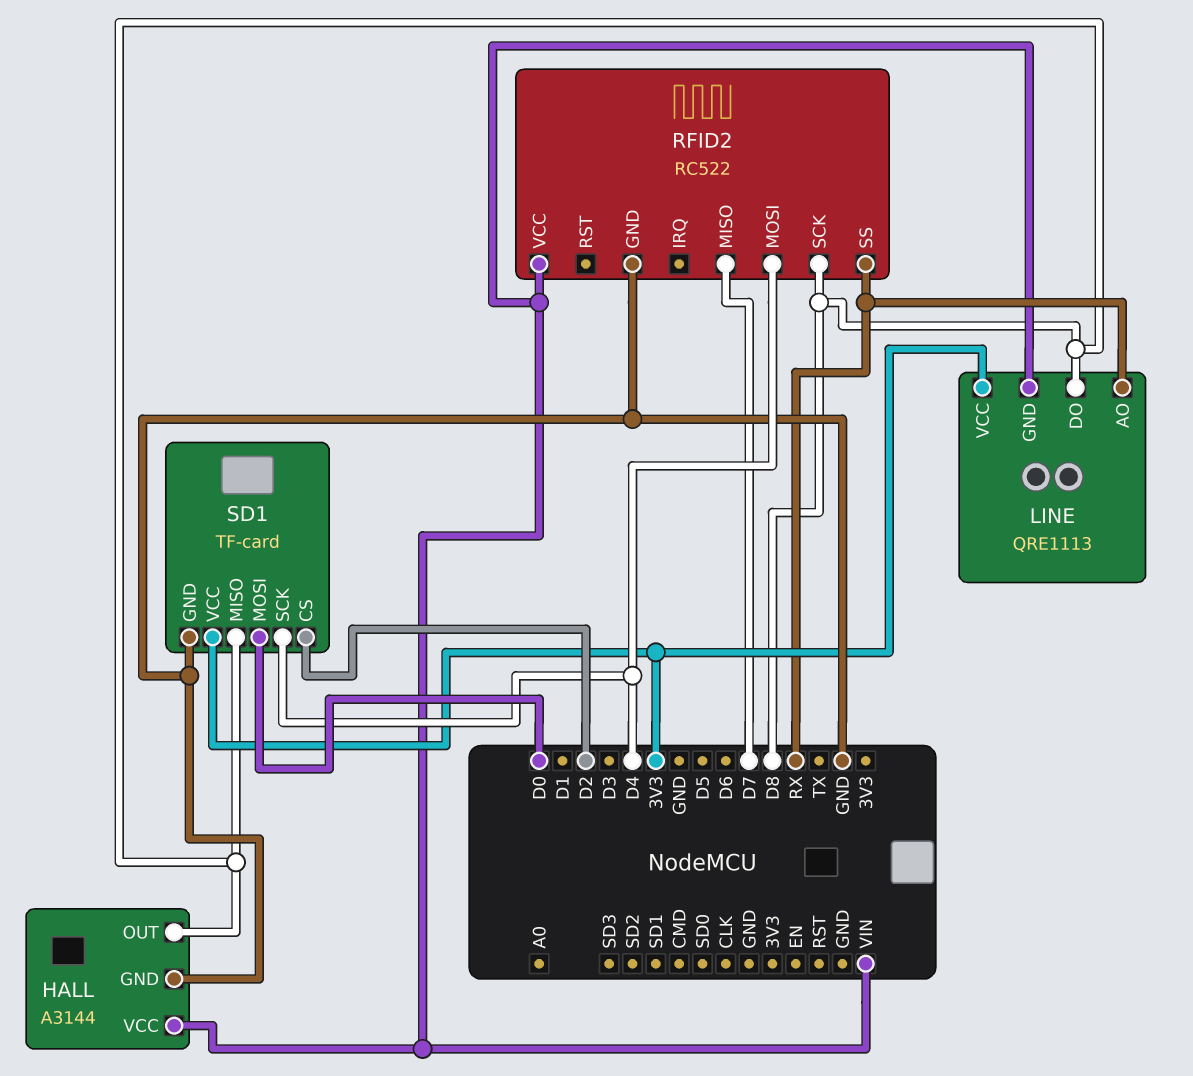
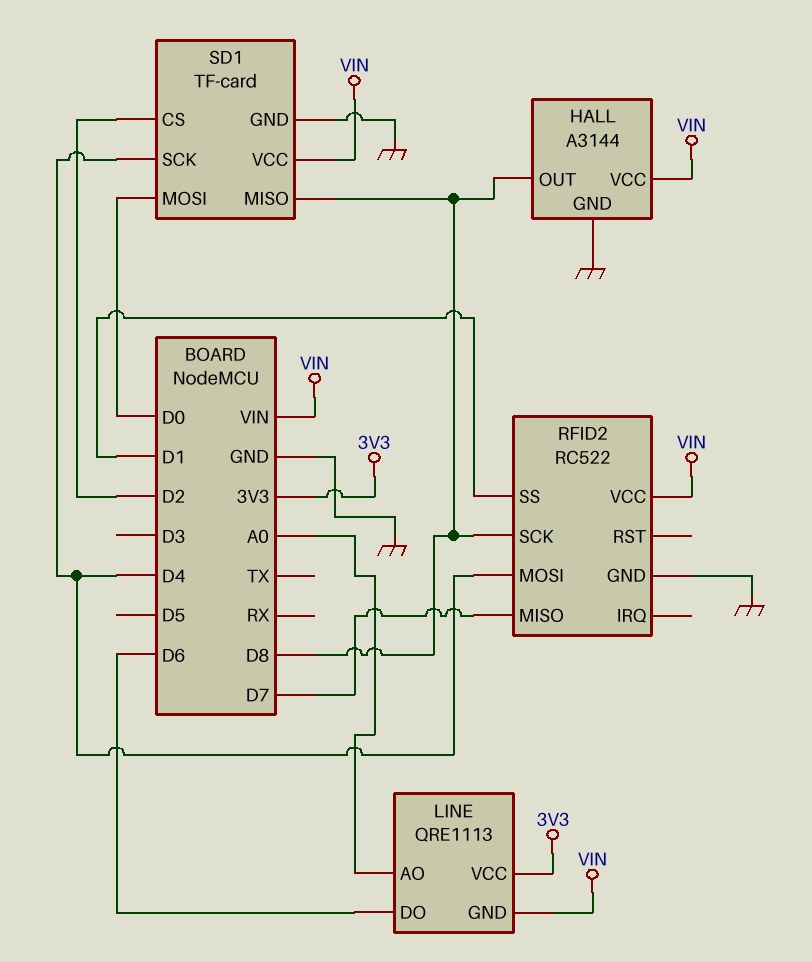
LINE pin AO: RX -> A0
LINE pin DO: D8 -> D6
RFID2 pin SS: RX -> D1
SD1 pin VCC: 3V3 -> VIN

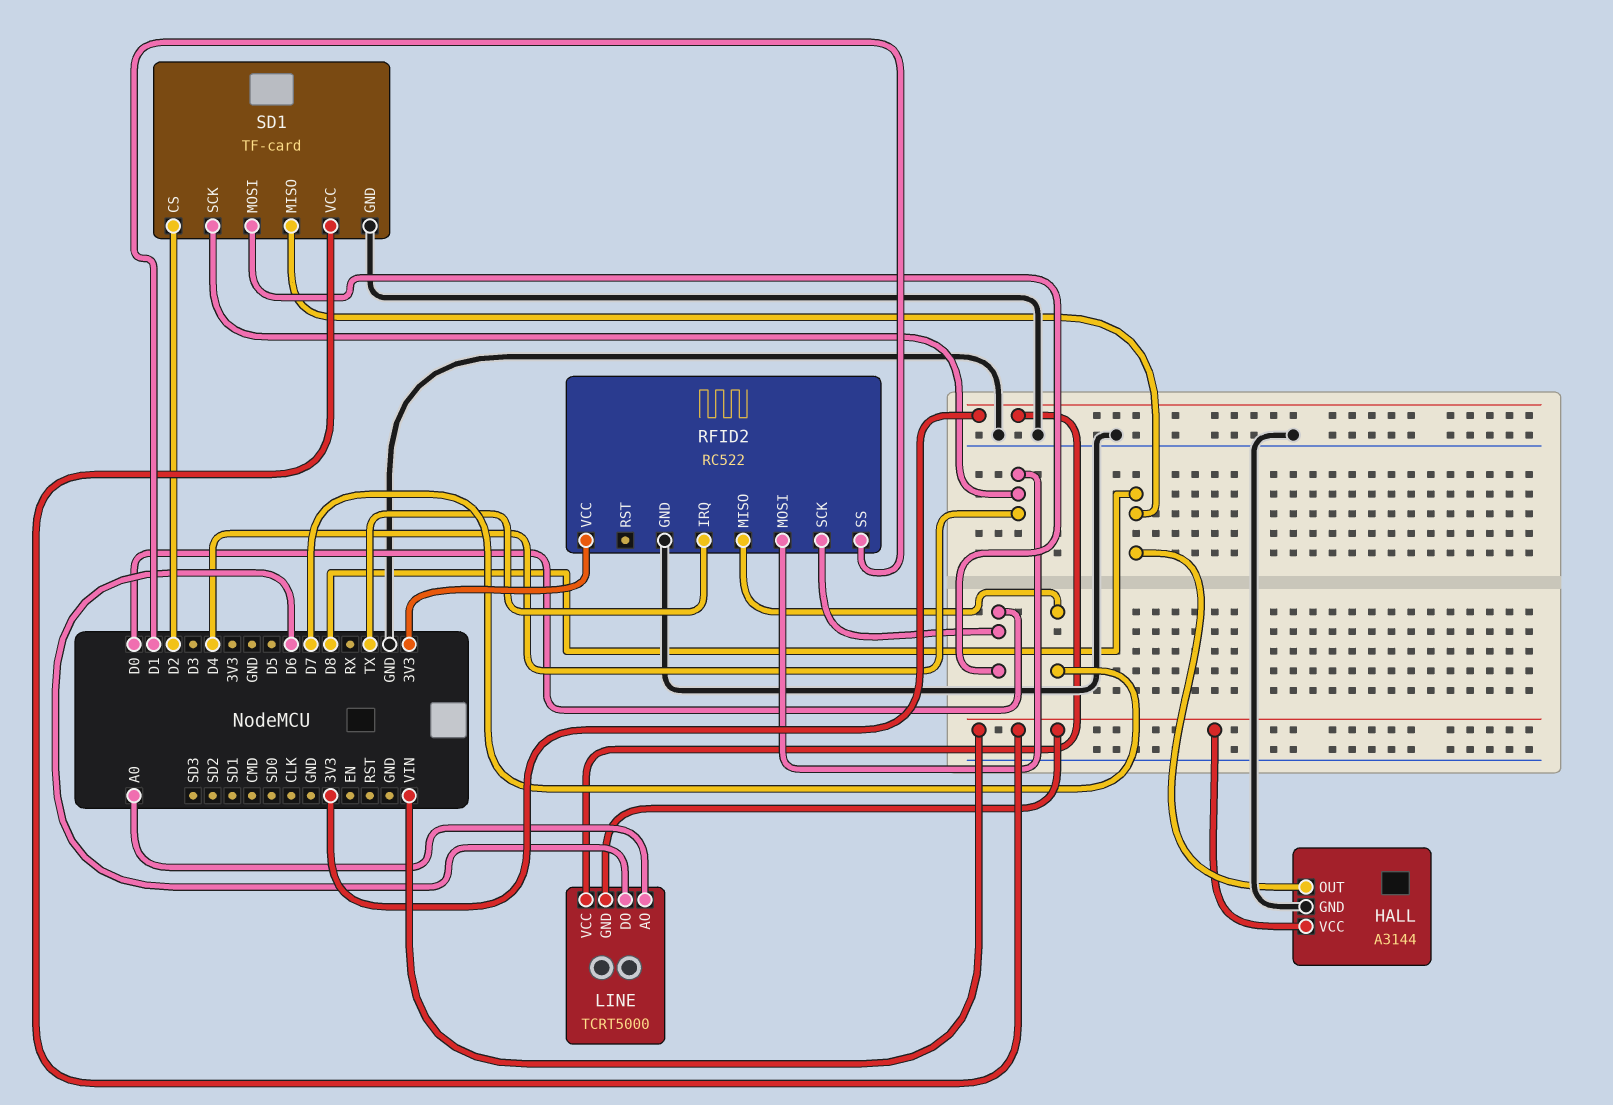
LINE: QRE1113 -> TCRT5000
RFID2 pin IRQ: none -> TX
RFID2 pin SCK: D8 -> D0
RFID2 pin VCC: VIN -> 3V3

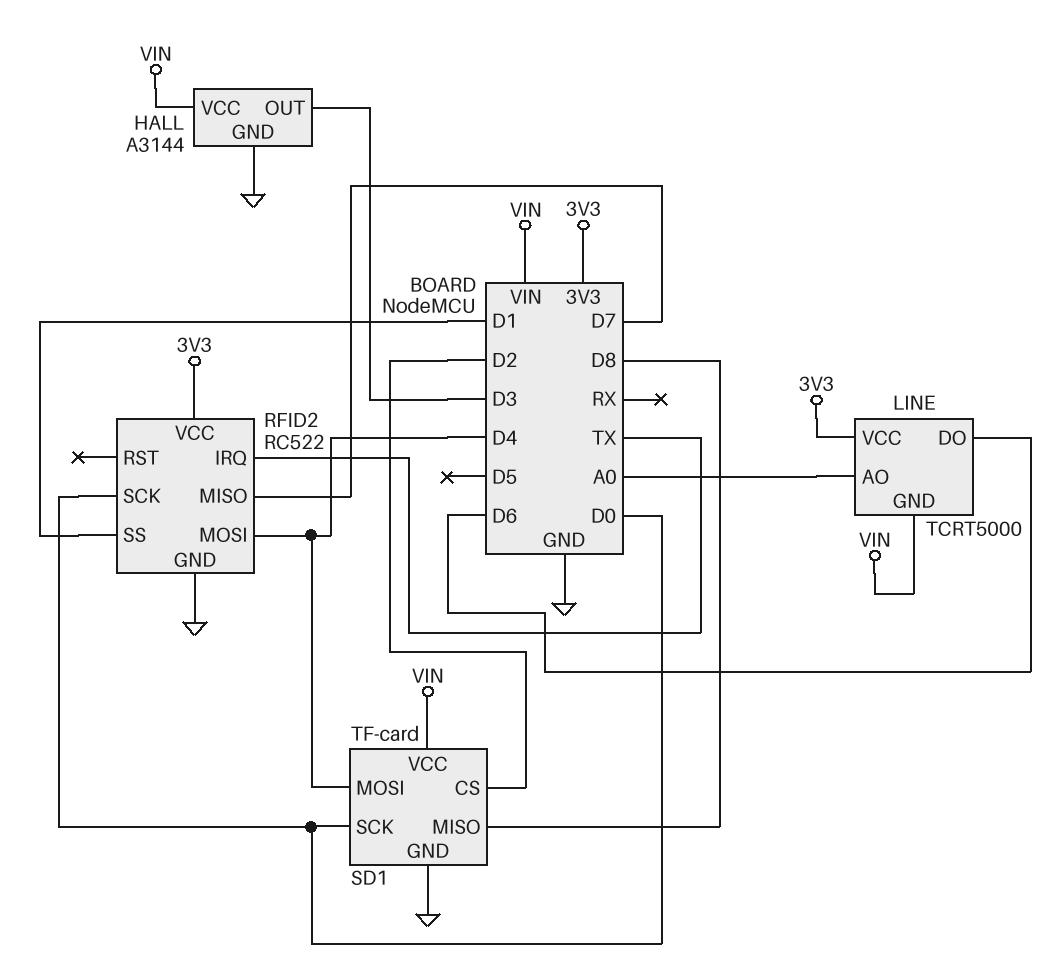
HALL pin OUT: D8 -> D3
SD1 pin MOSI: D0 -> D4
SD1 pin SCK: D4 -> D0

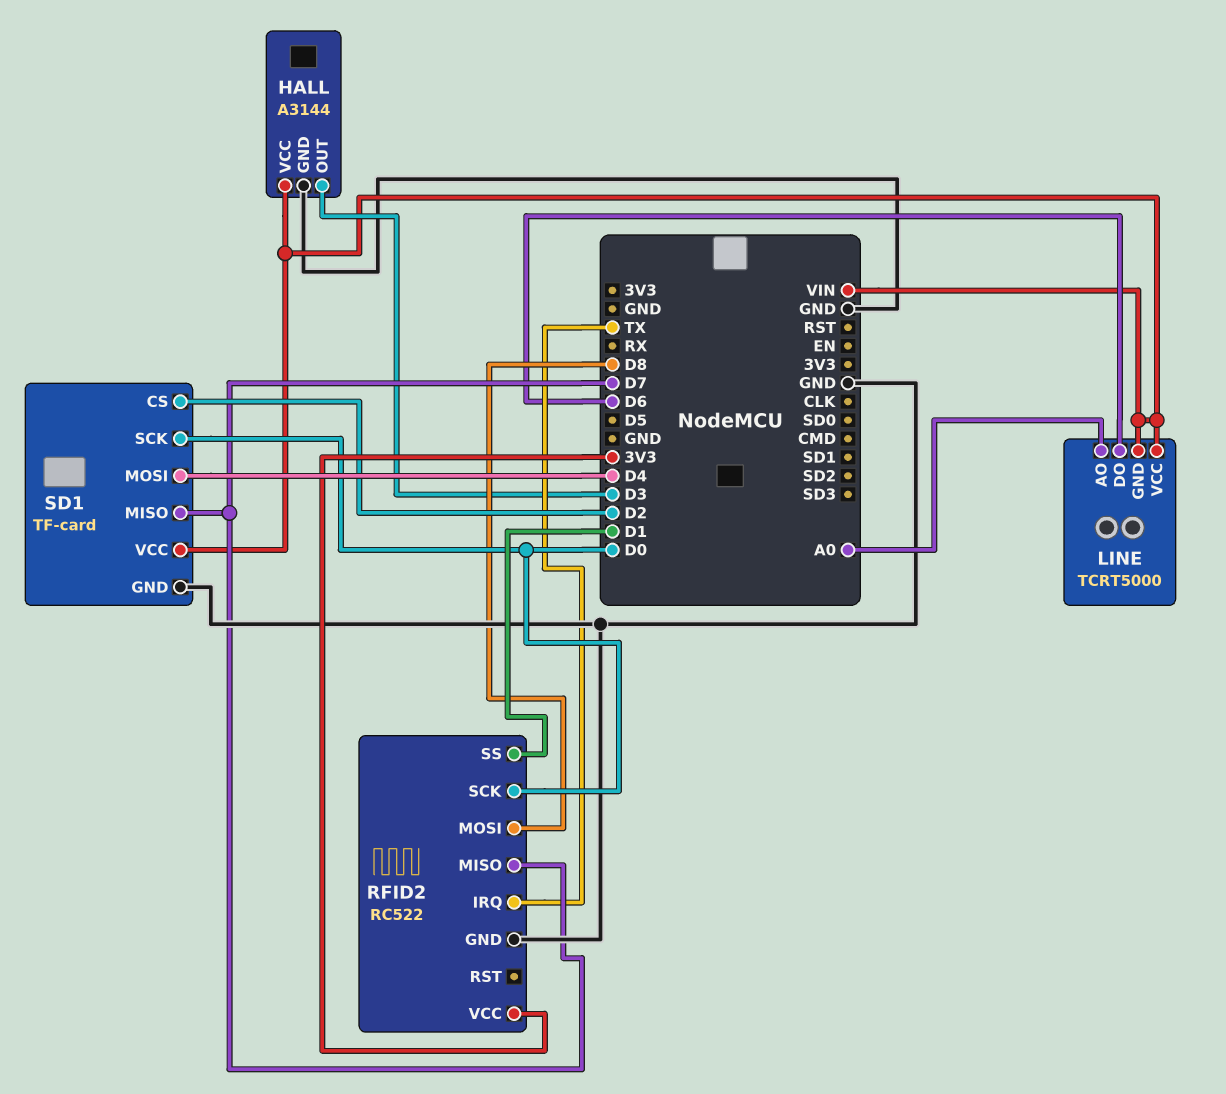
LINE pin VCC: 3V3 -> VIN
RFID2 pin MOSI: D4 -> D8
SD1 pin MISO: D8 -> D7

